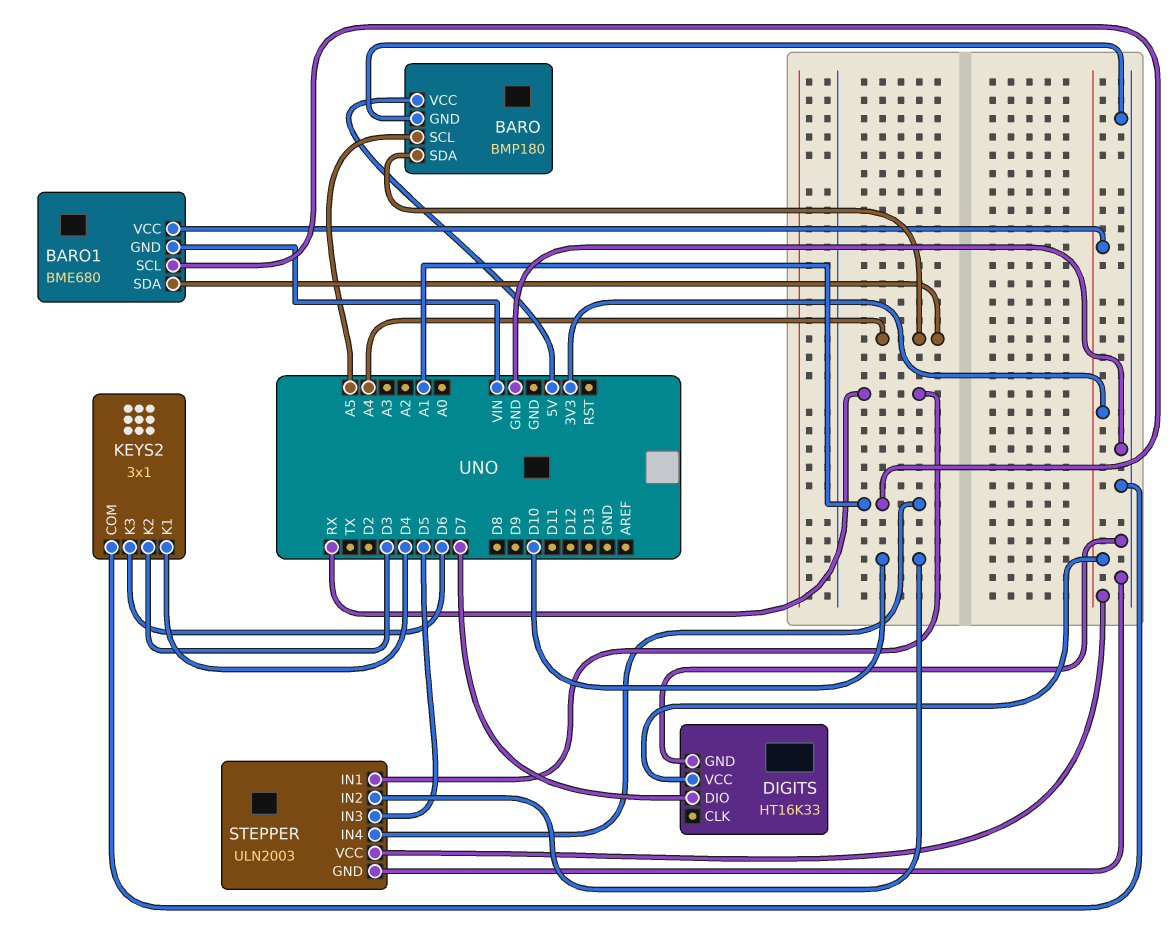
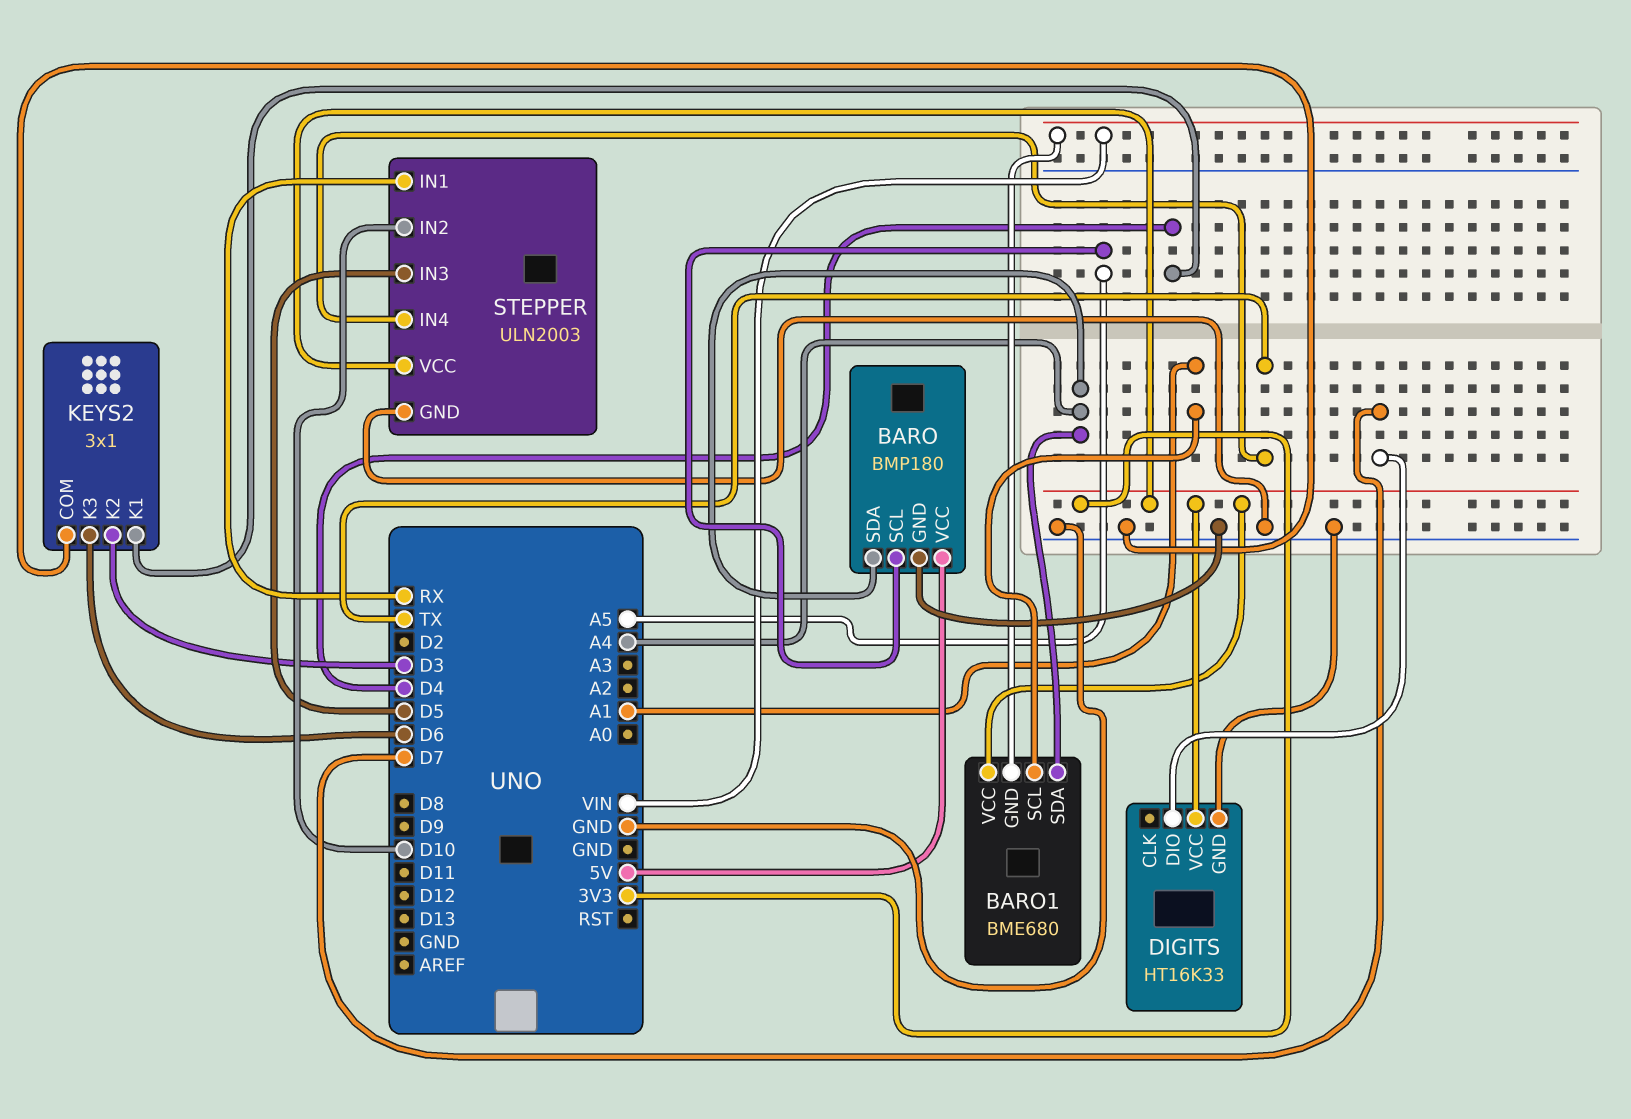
STEPPER pin IN4: A1 -> TX

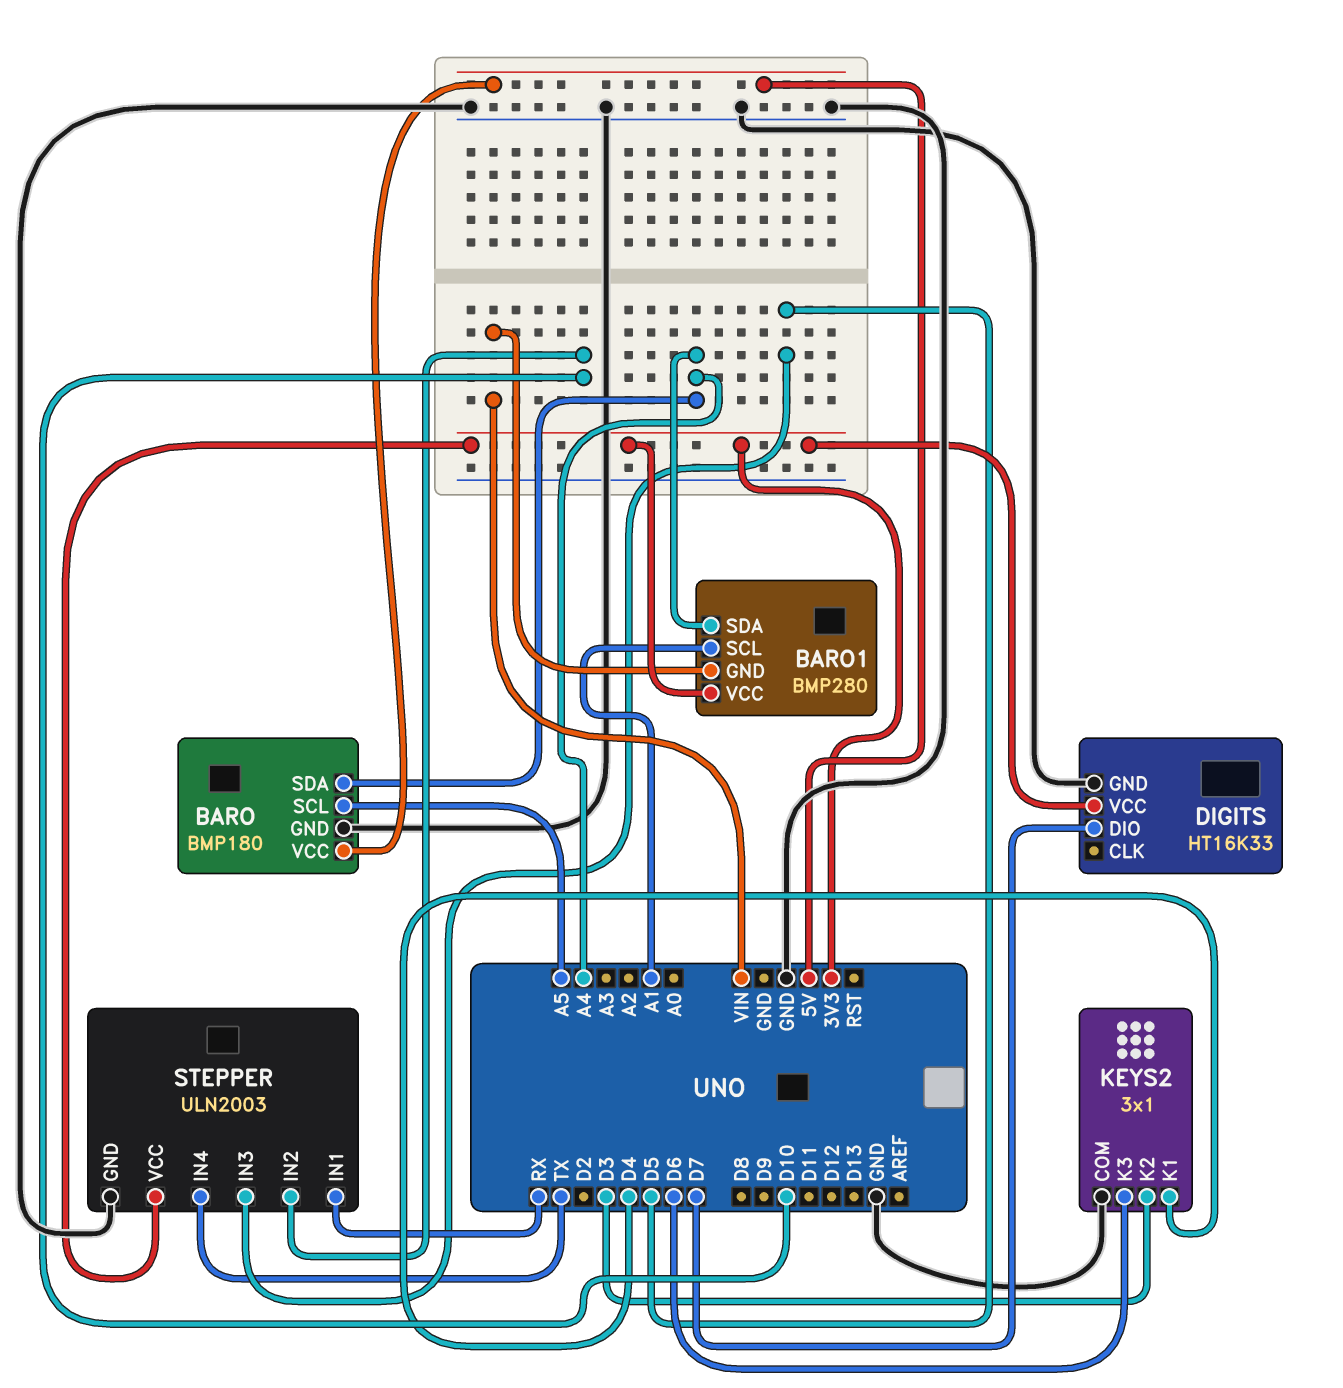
BARO1: BME680 -> BMP280

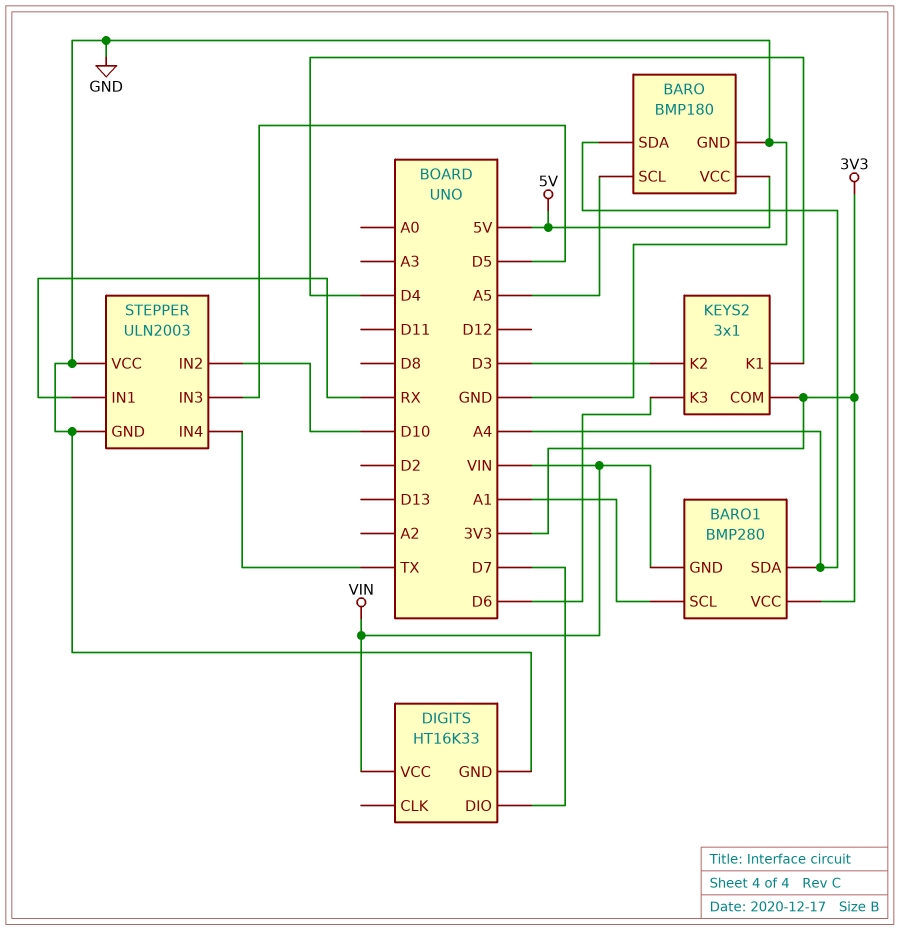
DIGITS pin VCC: 3V3 -> VIN
KEYS2 pin COM: GND -> 3V3
STEPPER pin VCC: 3V3 -> GND

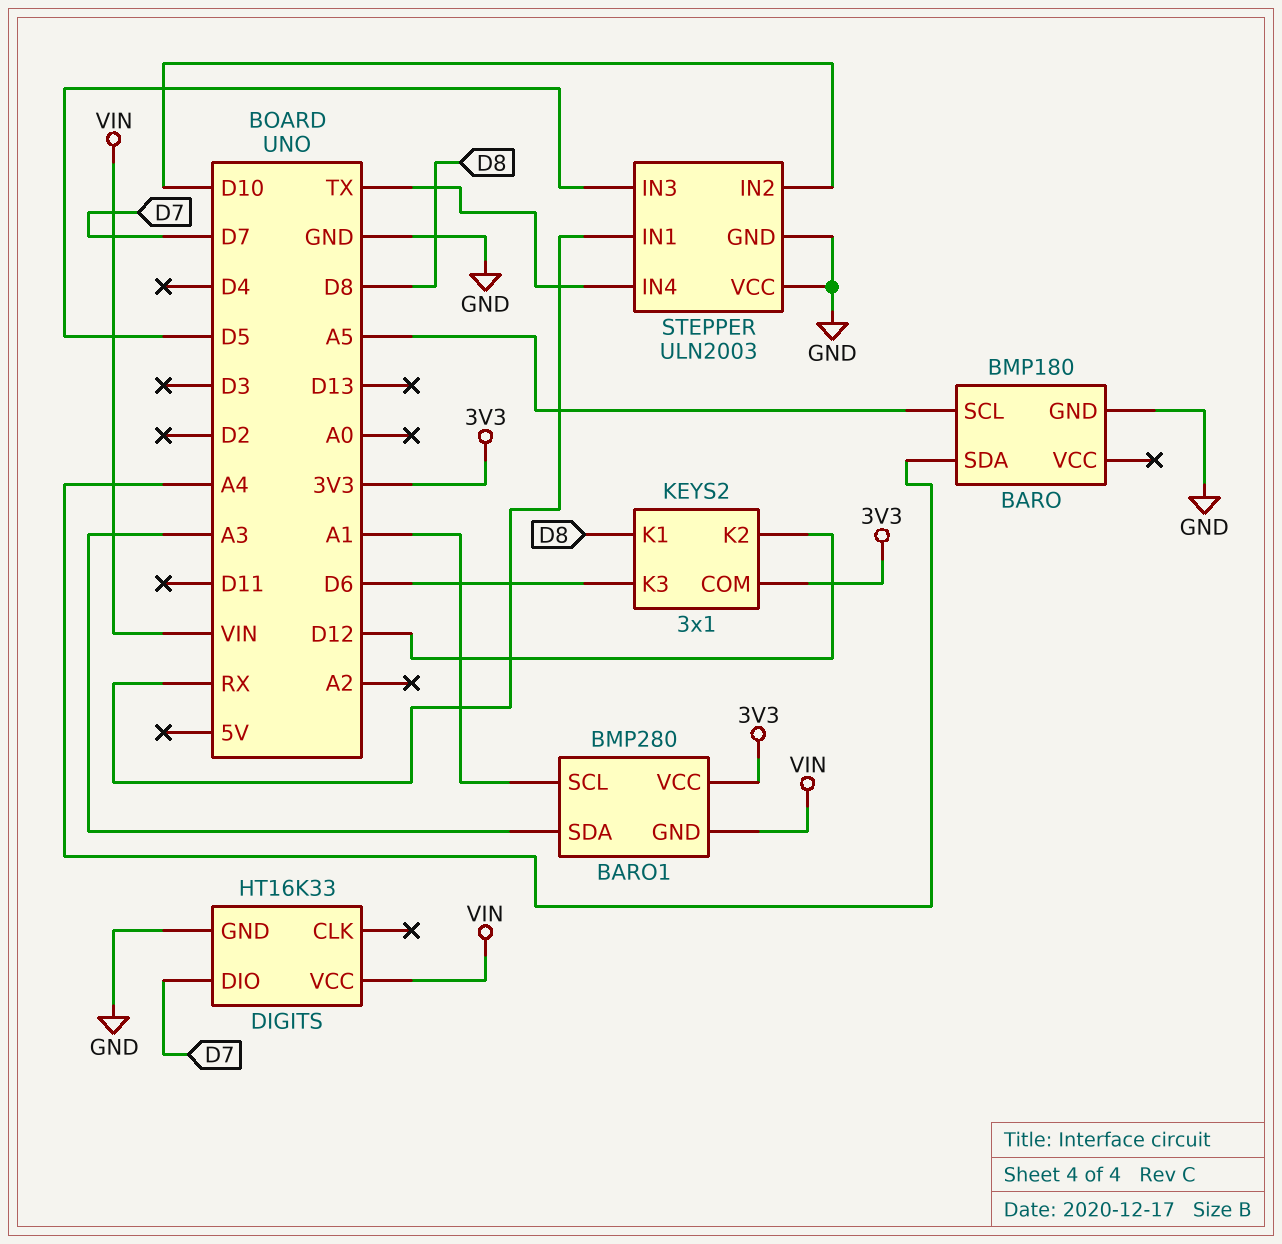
BARO pin VCC: 5V -> none
BARO1 pin SDA: A4 -> A3
KEYS2 pin K1: D4 -> D8
KEYS2 pin K2: D3 -> D12

